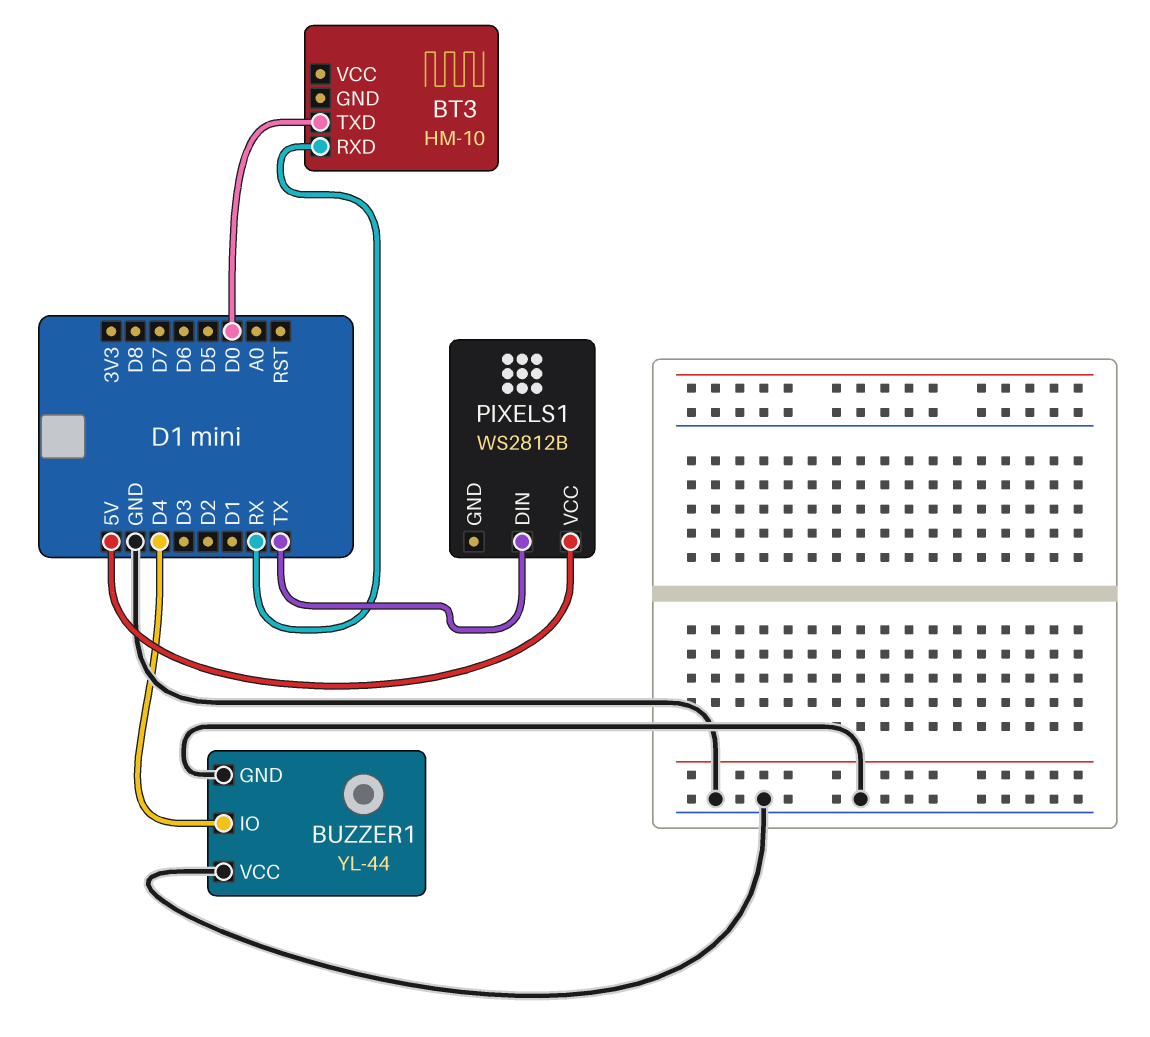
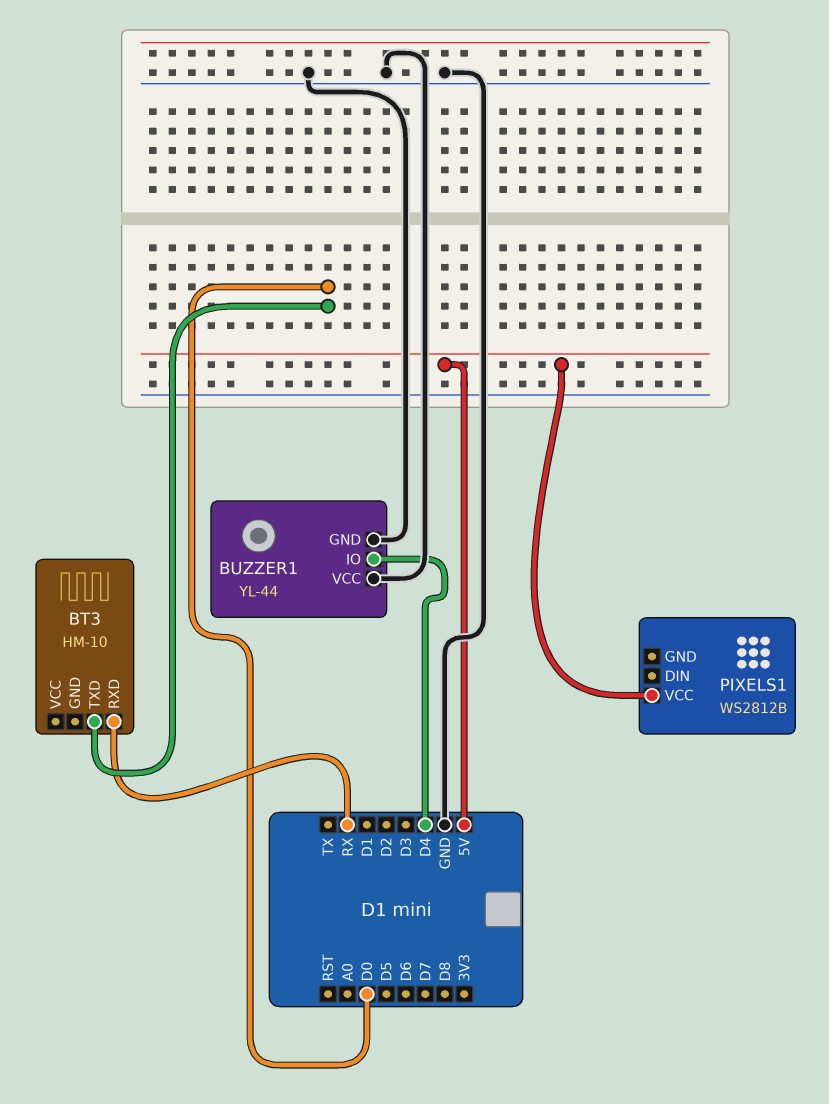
PIXELS1 pin DIN: TX -> none

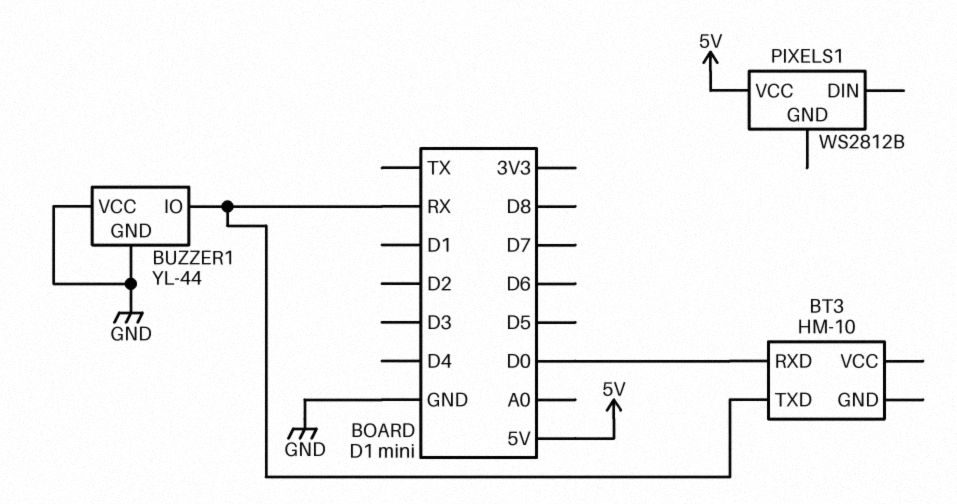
BT3 pin RXD: RX -> D0
BT3 pin TXD: D0 -> RX
BUZZER1 pin IO: D4 -> RX

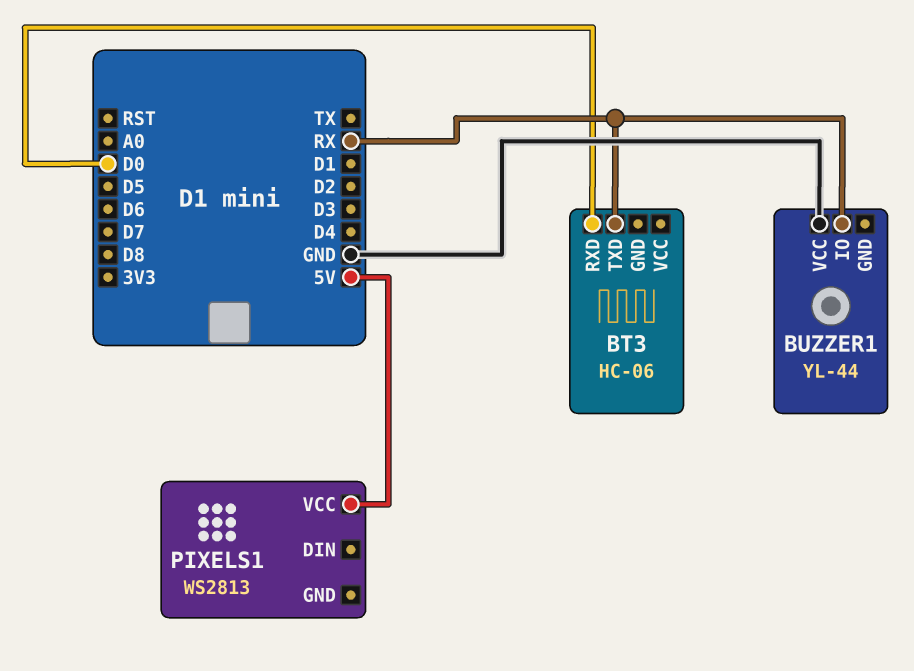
BT3: HM-10 -> HC-06
BUZZER1 pin GND: GND -> none
PIXELS1: WS2812B -> WS2813

